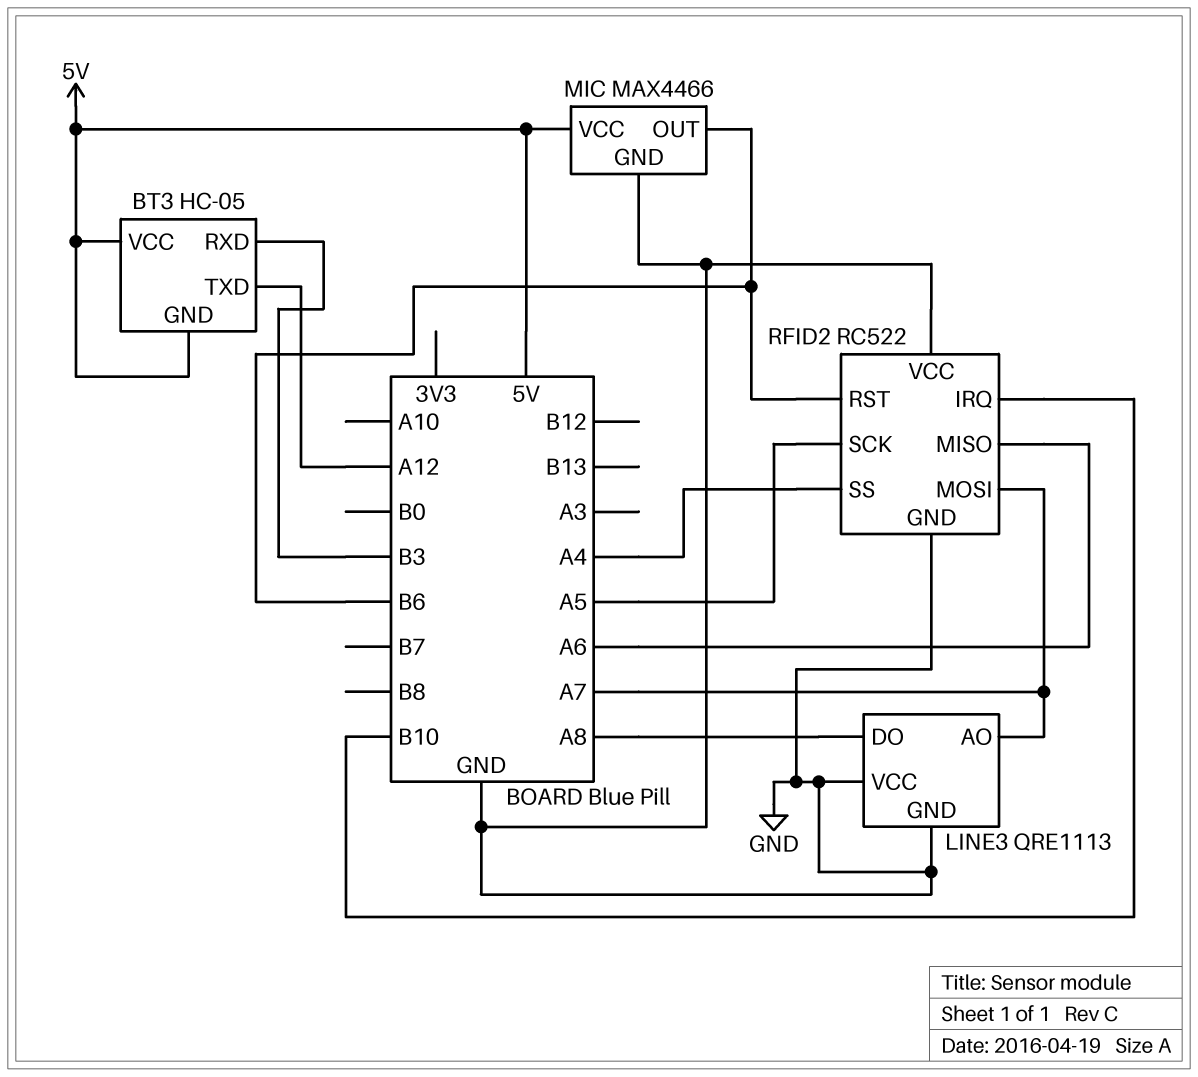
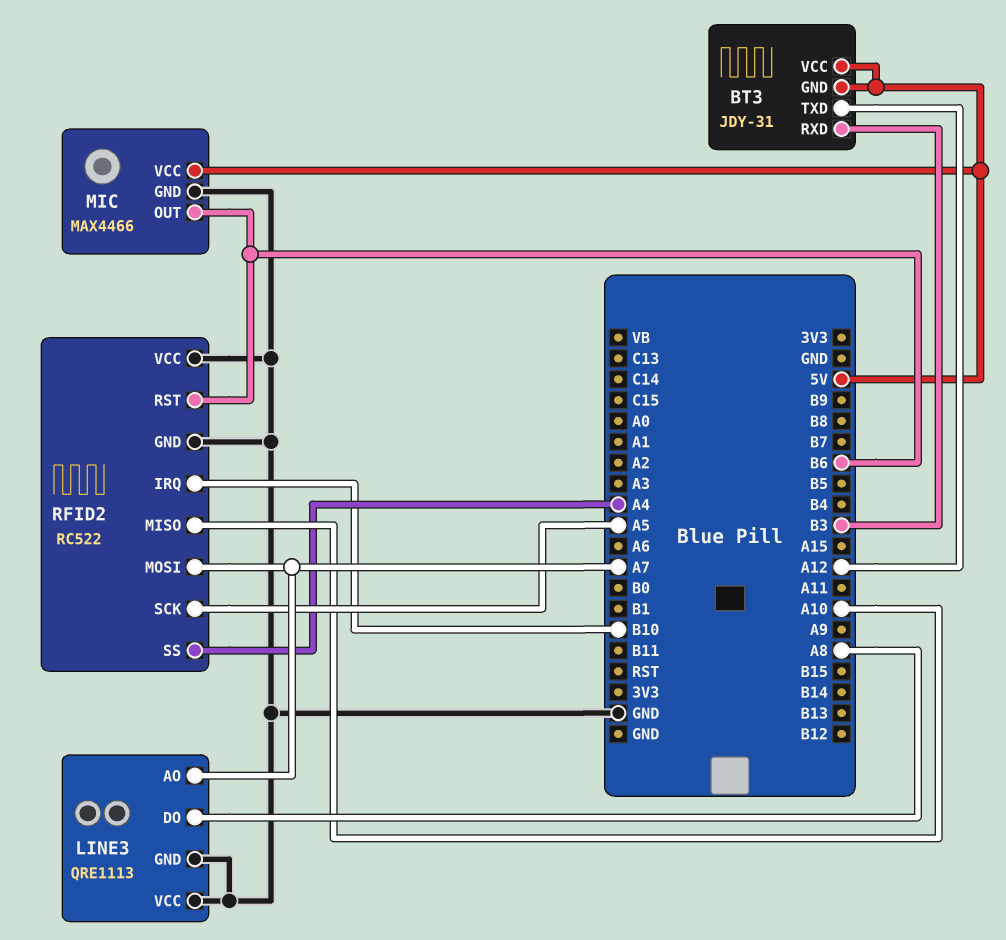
BT3: HC-05 -> JDY-31
RFID2 pin MISO: A6 -> A10

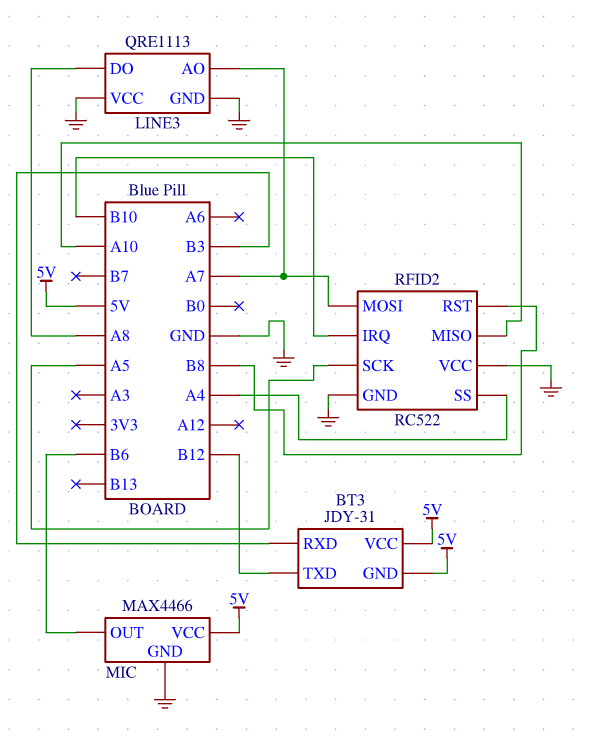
BT3 pin TXD: A12 -> B12
RFID2 pin RST: B6 -> B8

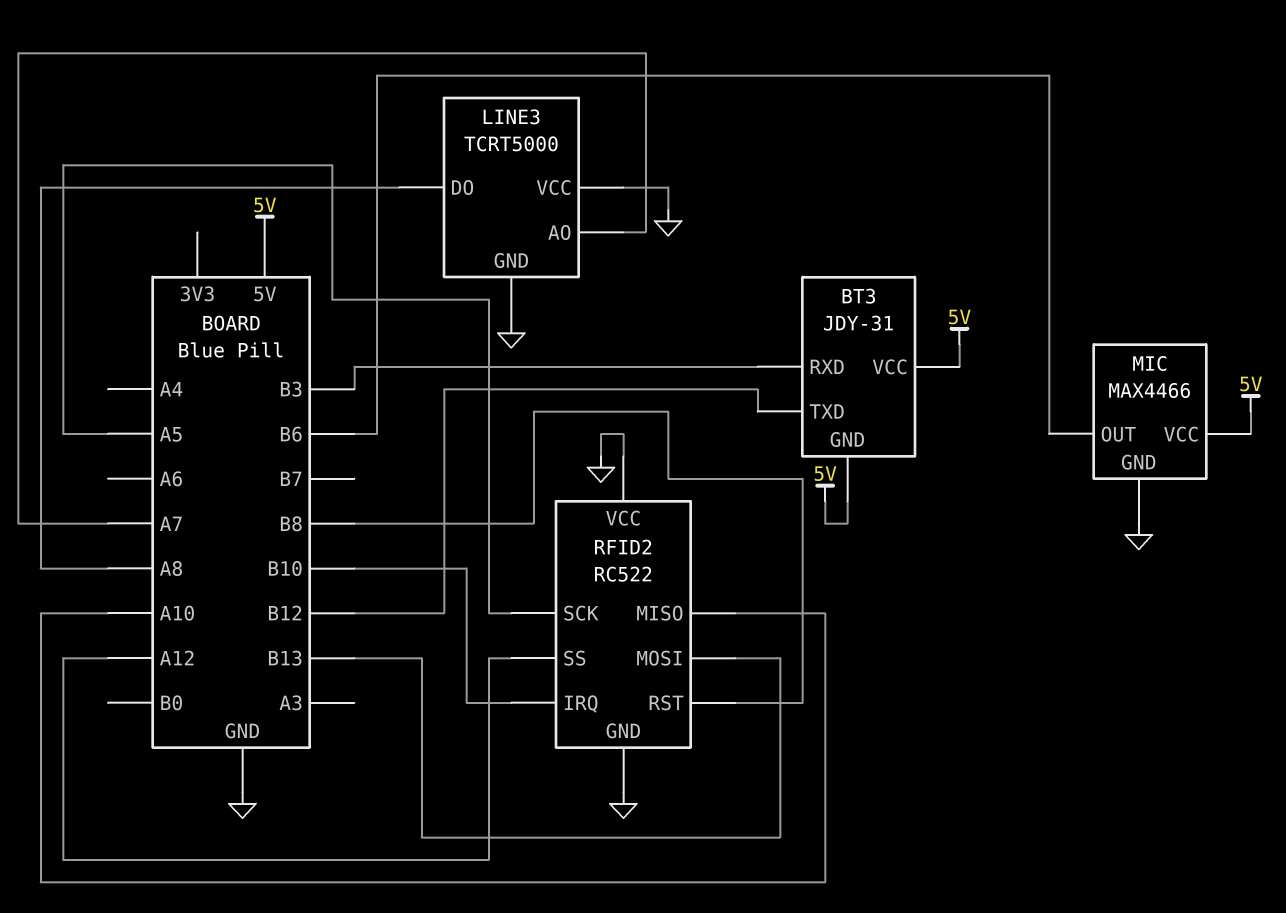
LINE3: QRE1113 -> TCRT5000
RFID2 pin MOSI: A7 -> B13
RFID2 pin SS: A4 -> A12

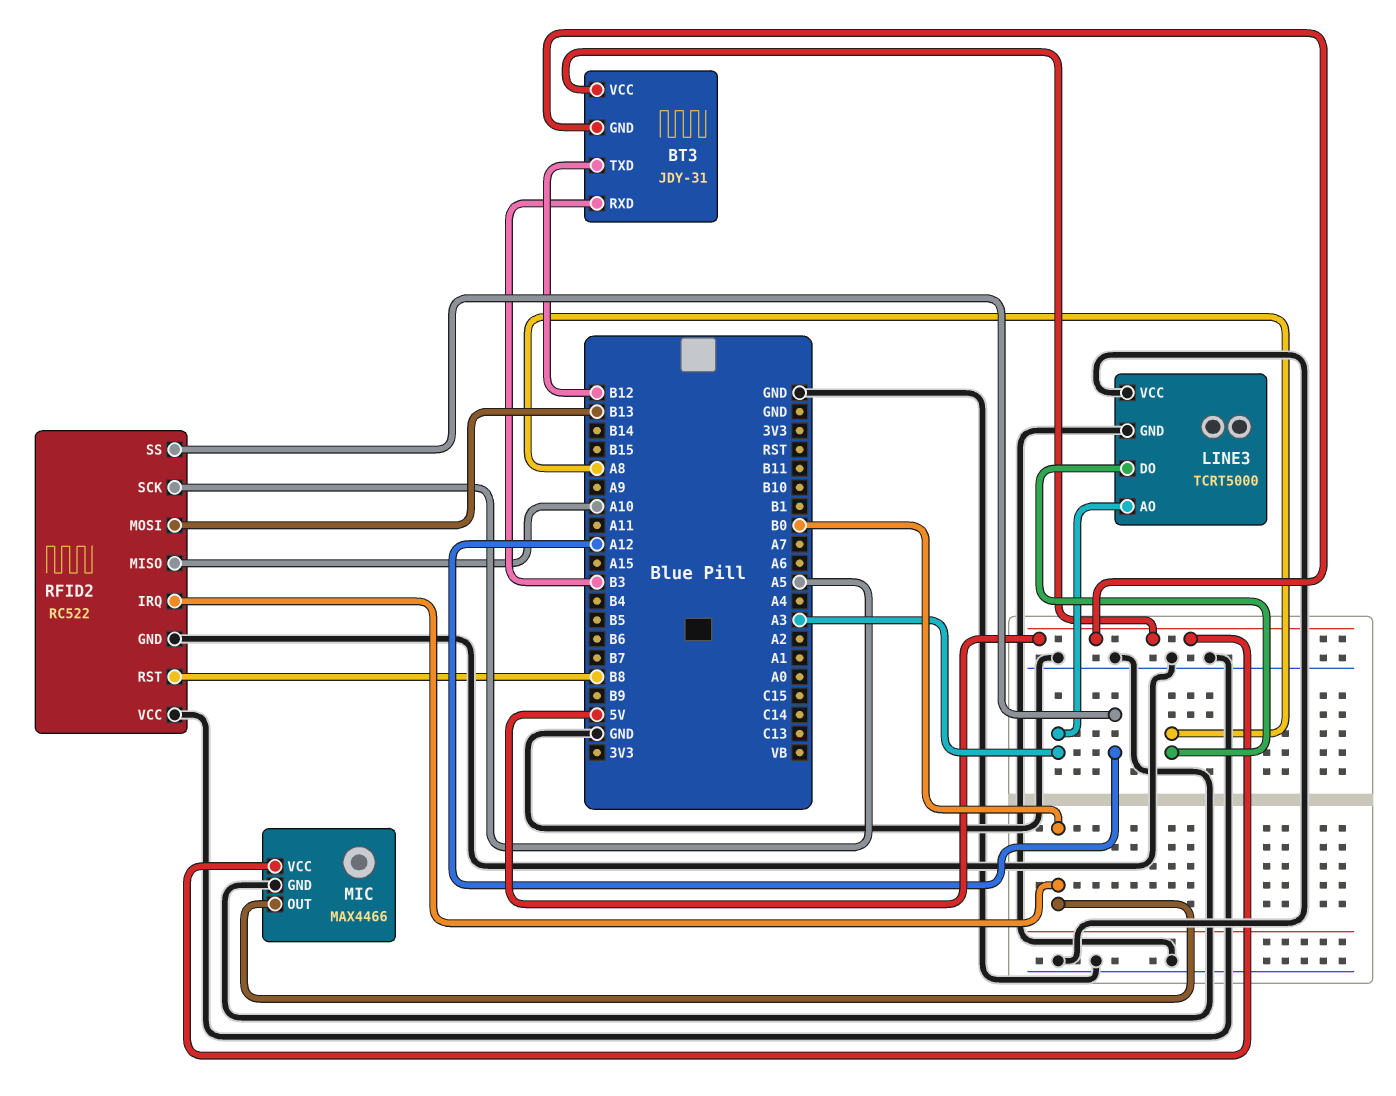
LINE3 pin AO: A7 -> A3
MIC pin OUT: B6 -> B0
RFID2 pin IRQ: B10 -> B0

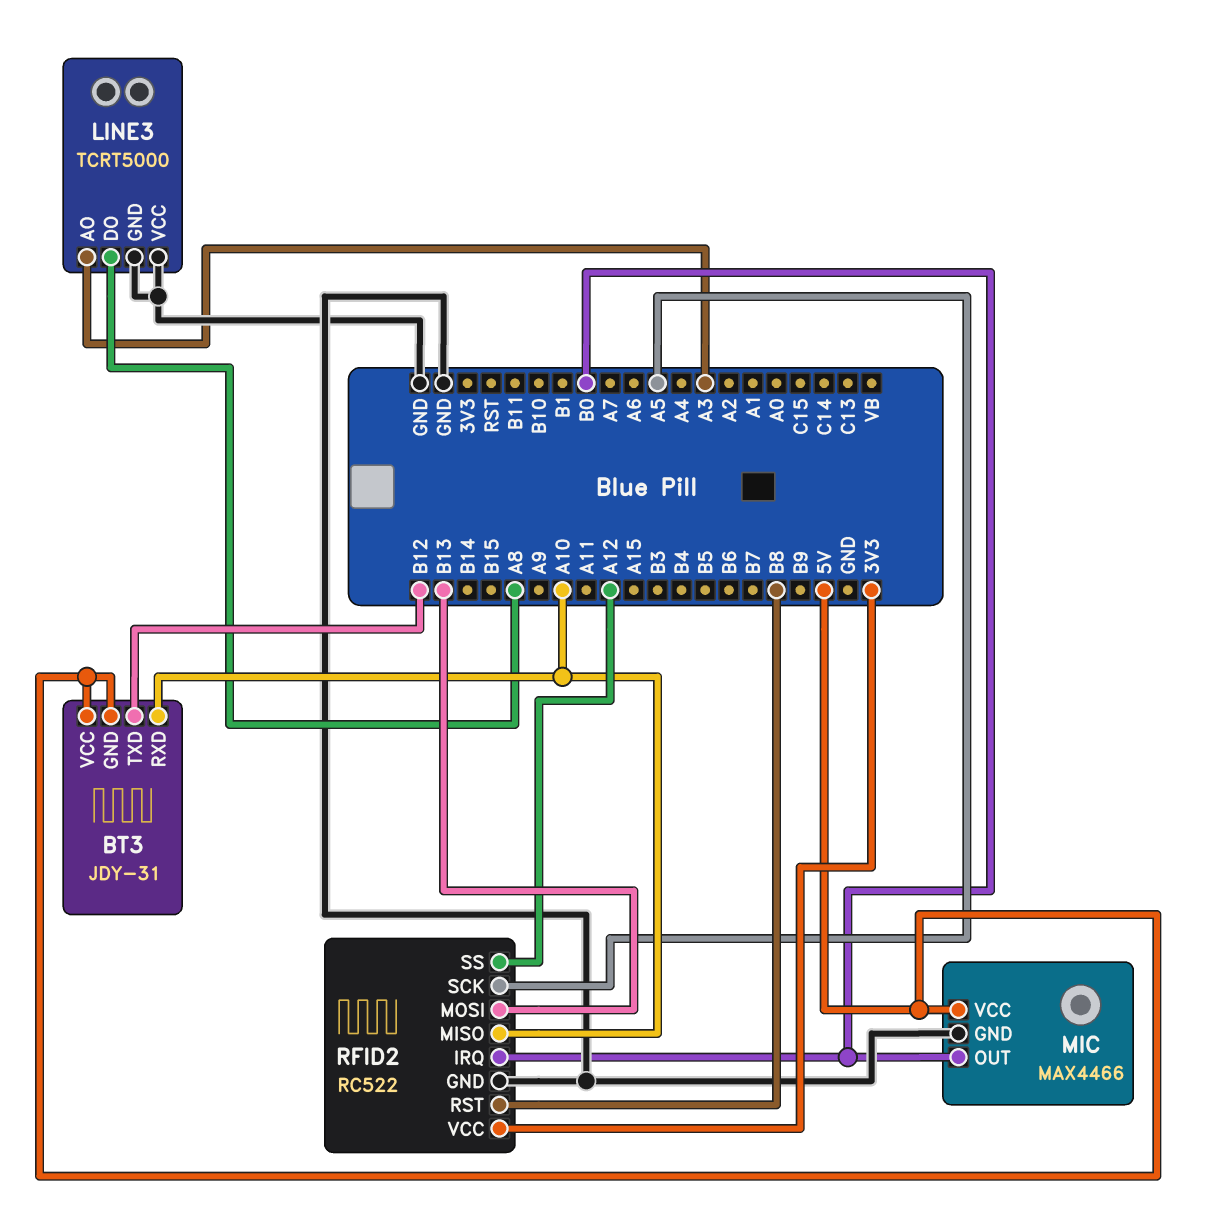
BT3 pin RXD: B3 -> A10
RFID2 pin VCC: GND -> 3V3

